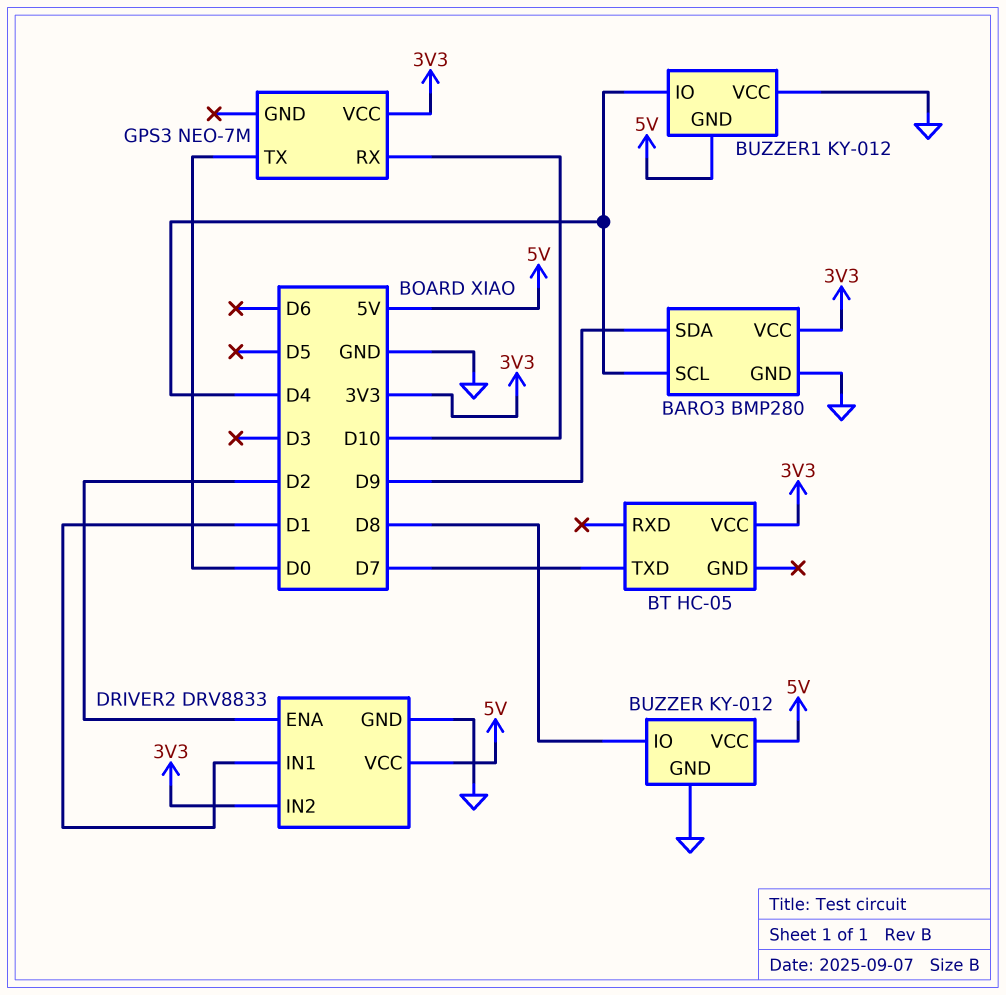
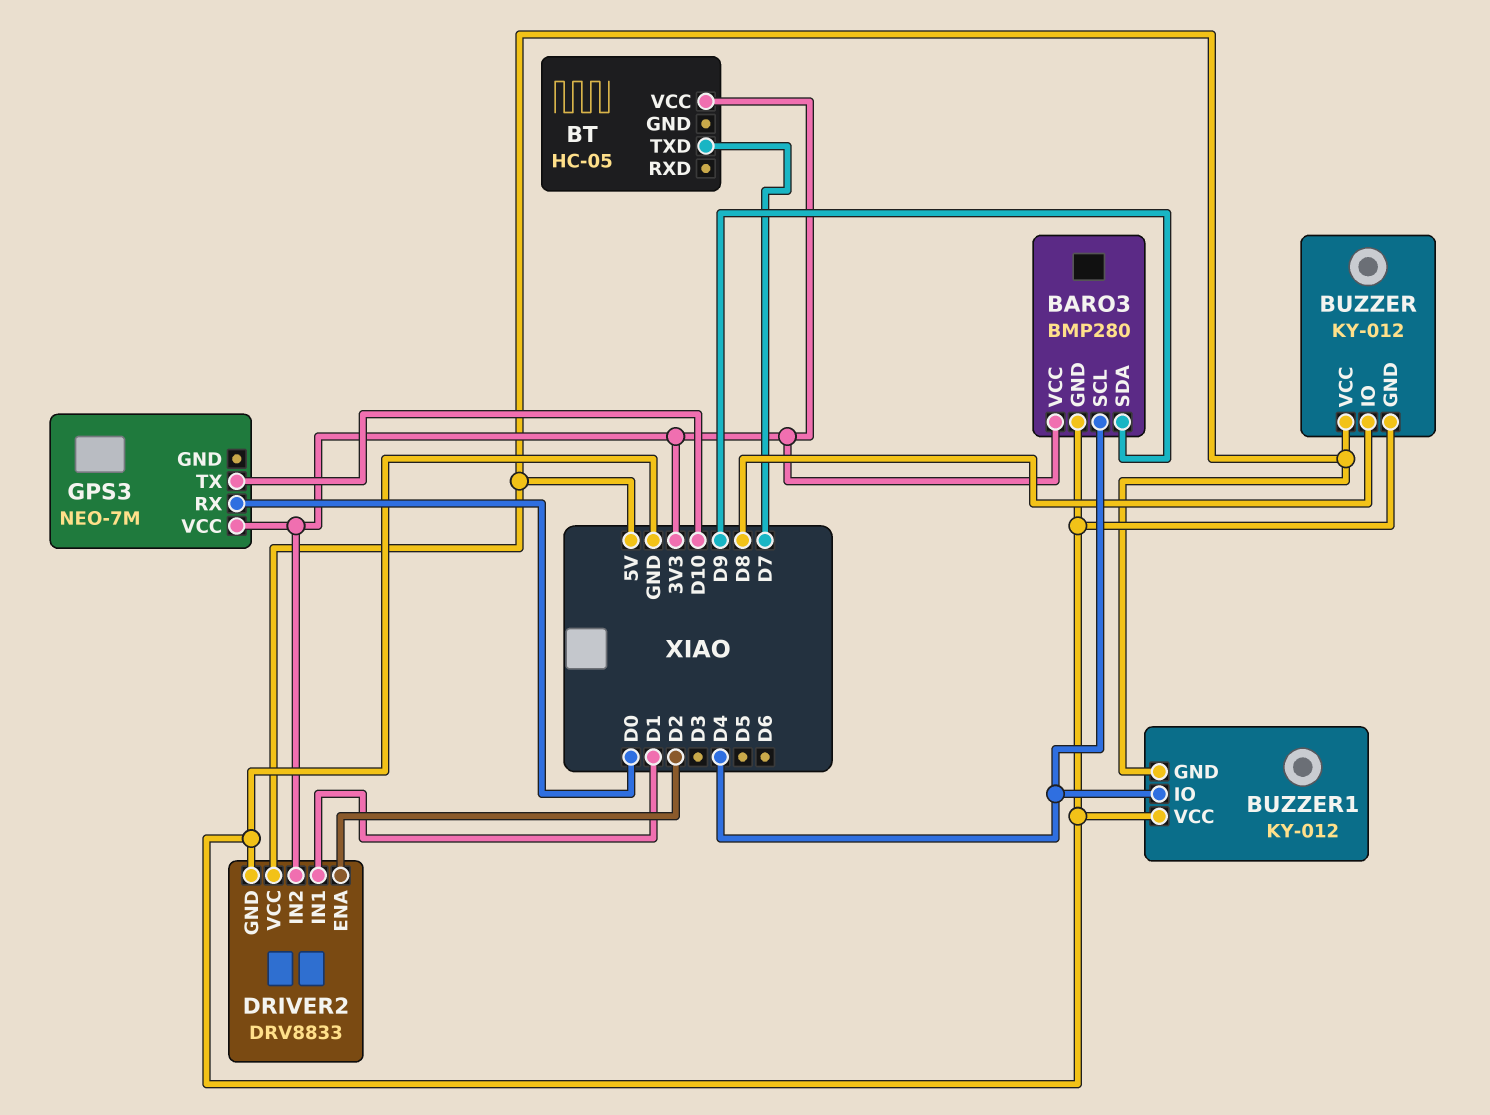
GPS3 pin RX: D10 -> D0
GPS3 pin TX: D0 -> D10

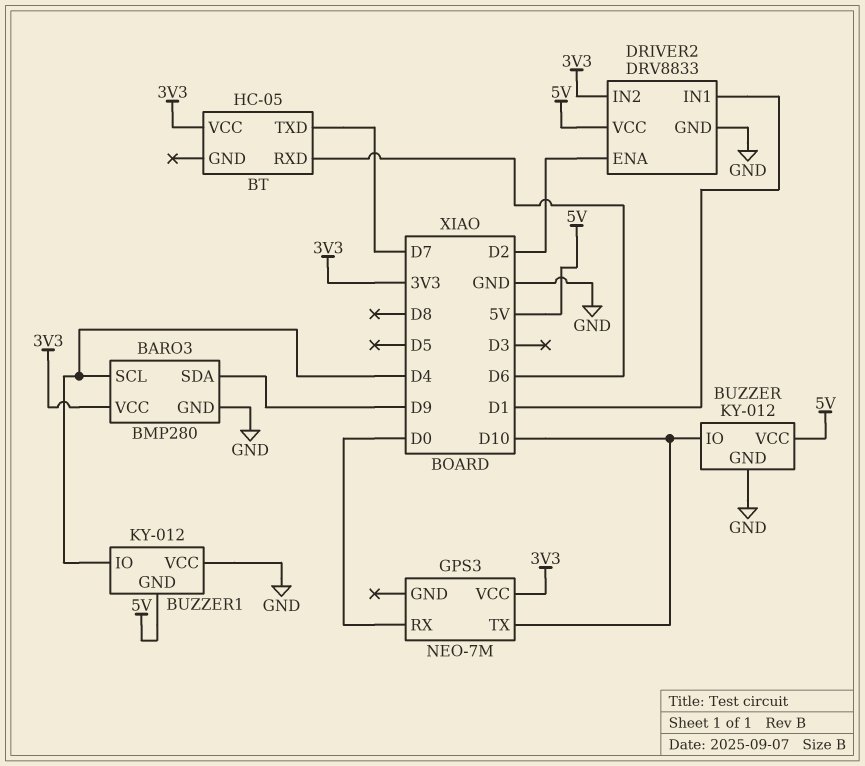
BT pin RXD: none -> D6
BUZZER pin IO: D8 -> D10

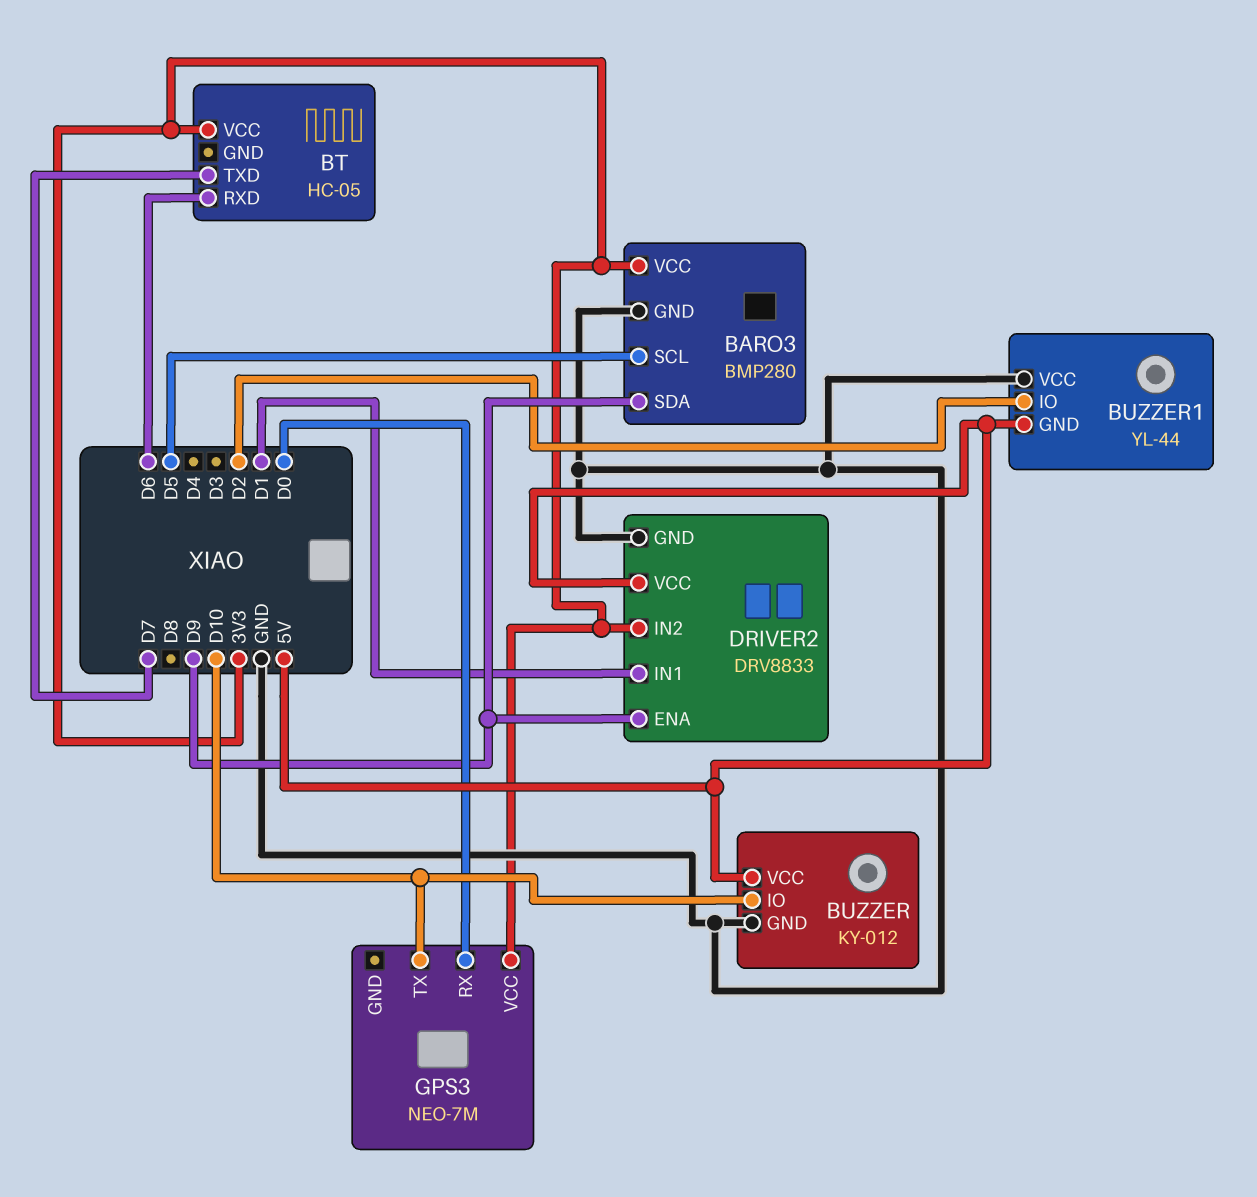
BARO3 pin SCL: D4 -> D5
BUZZER1: KY-012 -> YL-44
BUZZER1 pin IO: D4 -> D2
DRIVER2 pin ENA: D2 -> D9

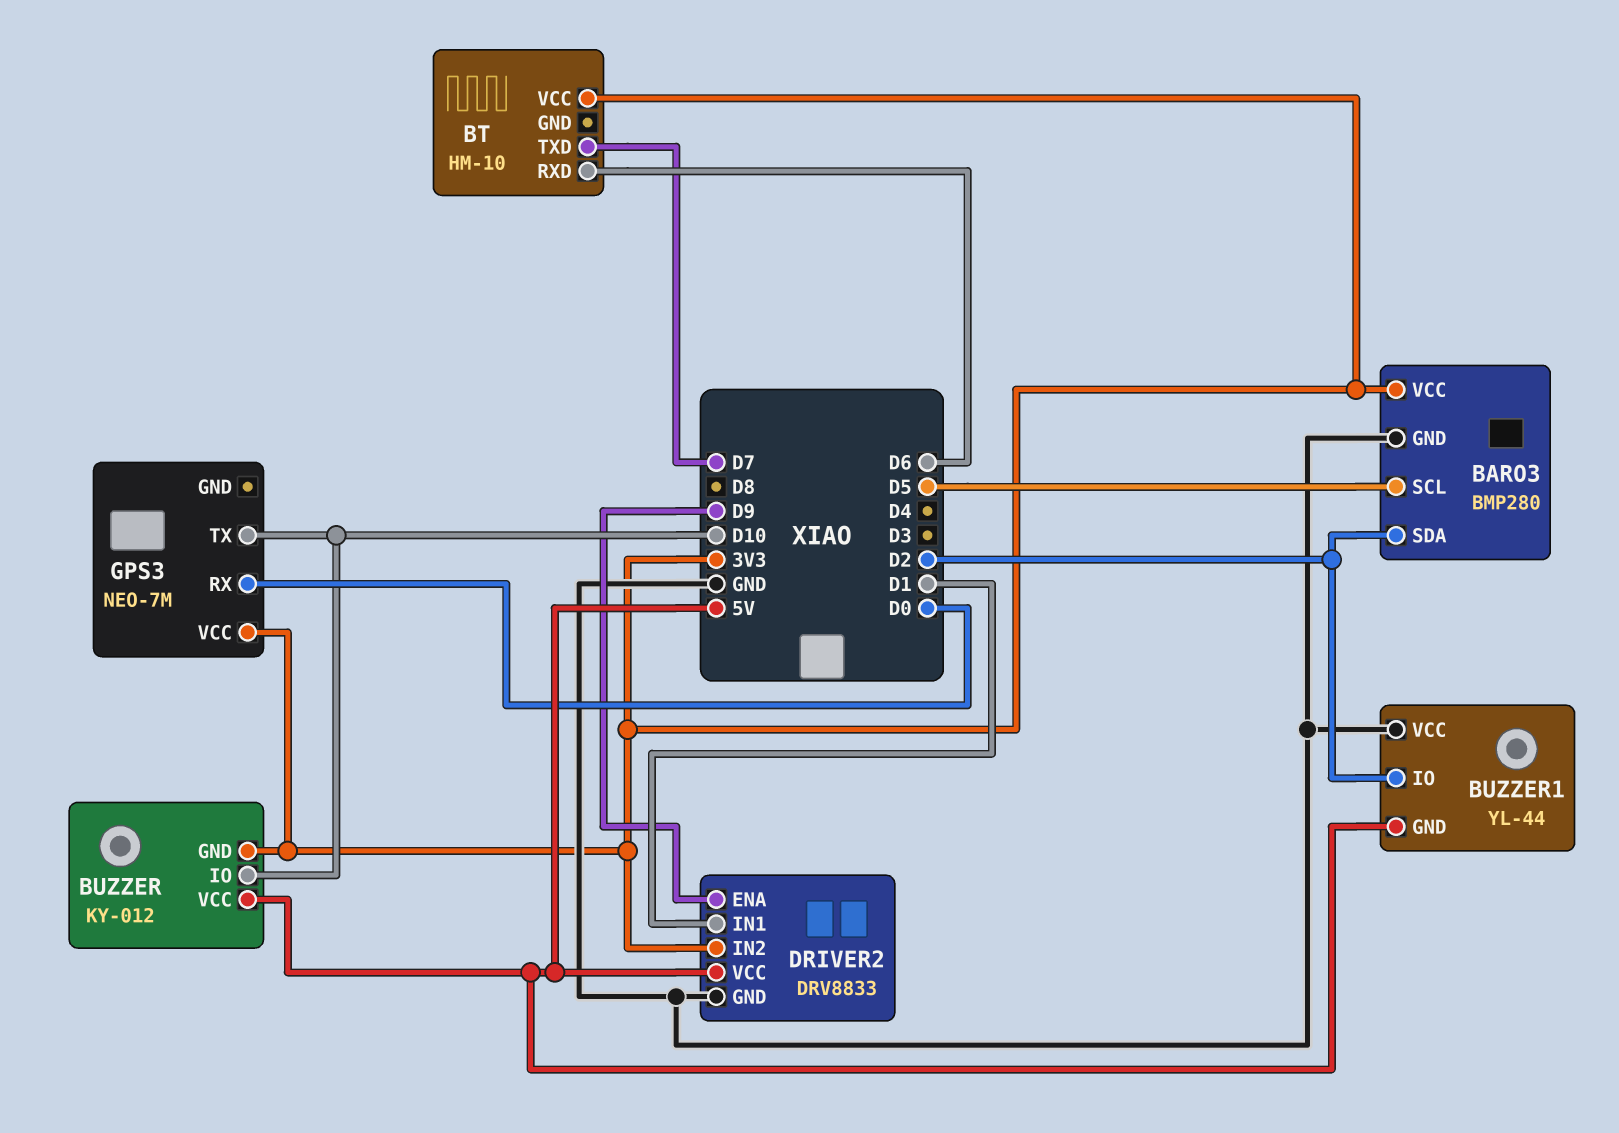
BARO3 pin SDA: D9 -> D2
BT: HC-05 -> HM-10
BUZZER pin GND: GND -> 3V3

